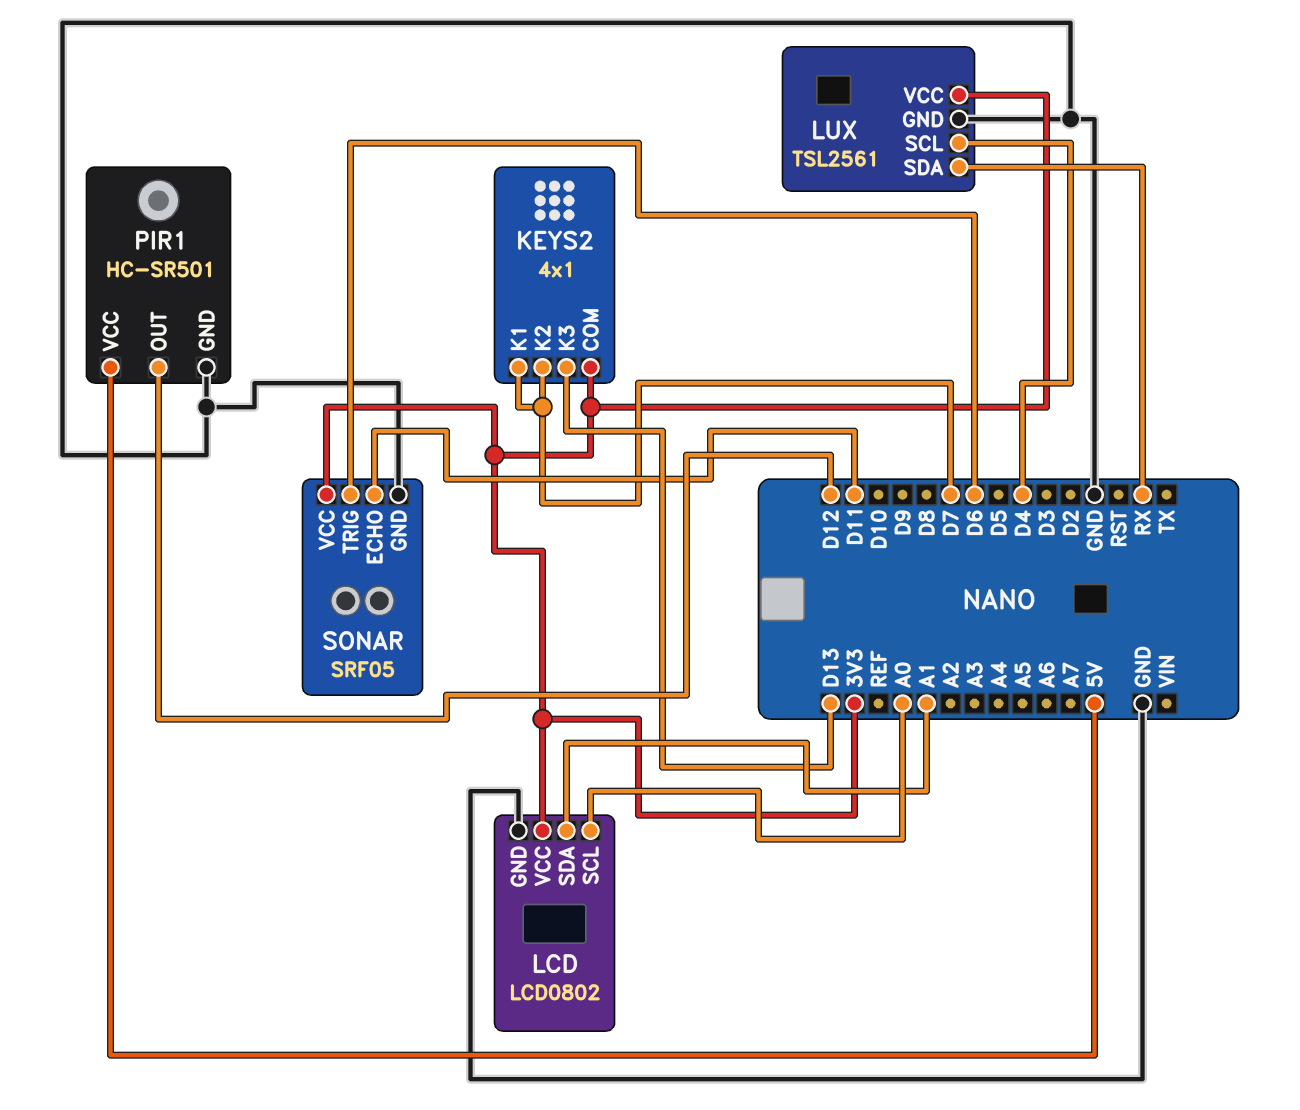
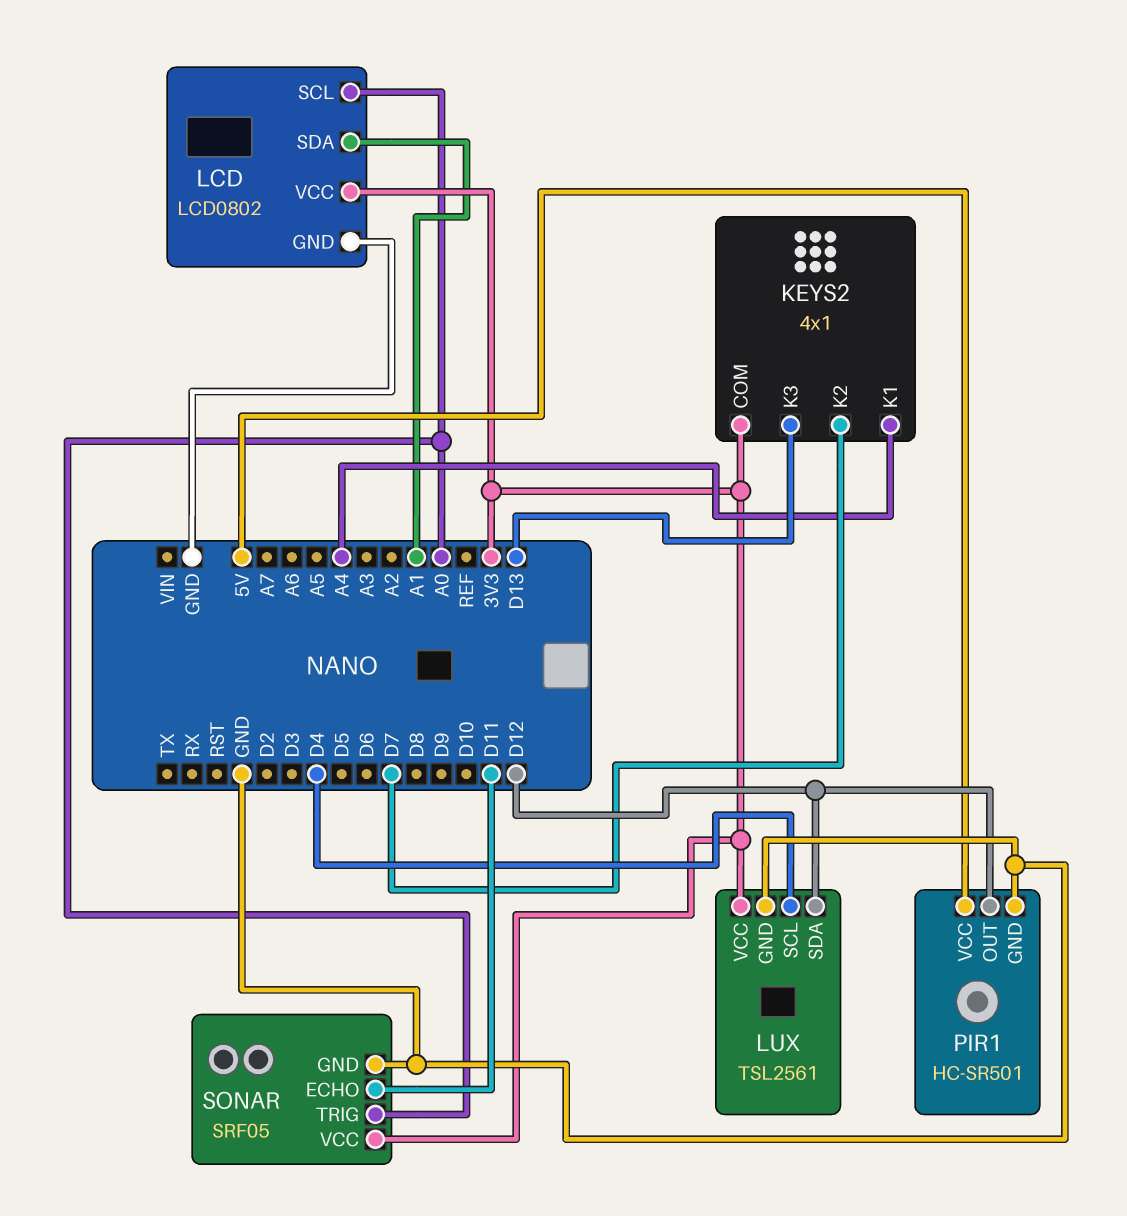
KEYS2 pin K1: D7 -> A4
LUX pin SDA: RX -> D12
SONAR pin TRIG: D6 -> A0

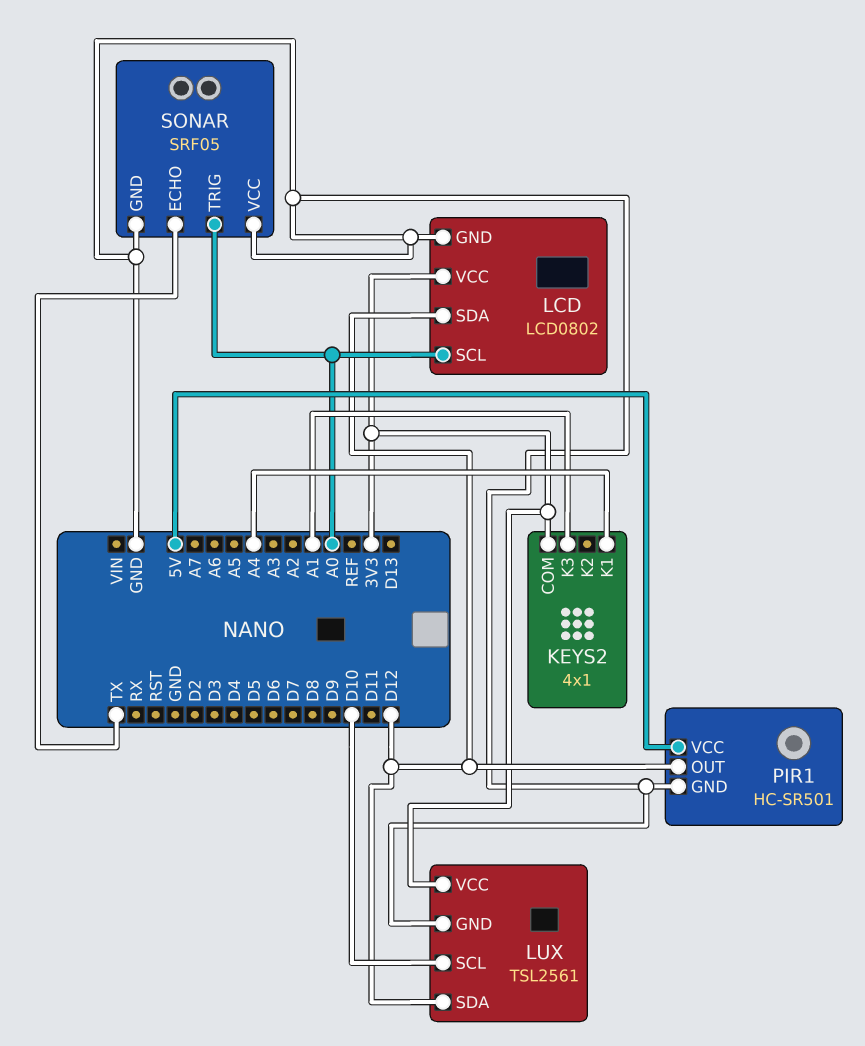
KEYS2 pin K2: D7 -> none
KEYS2 pin K3: D13 -> A1
LCD pin SDA: A1 -> D12
LUX pin SCL: D4 -> D10
SONAR pin ECHO: D11 -> TX
SONAR pin VCC: 3V3 -> GND

